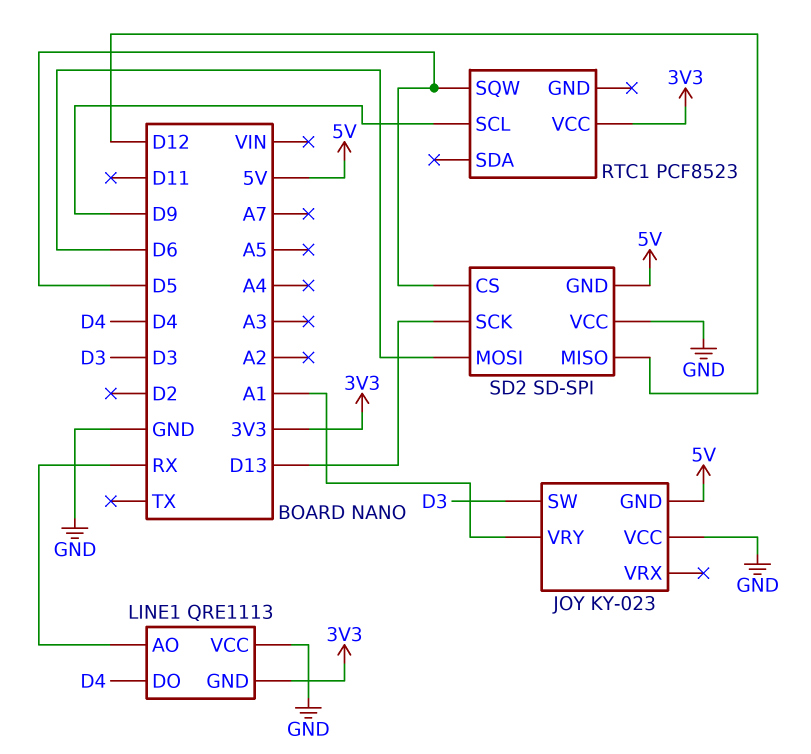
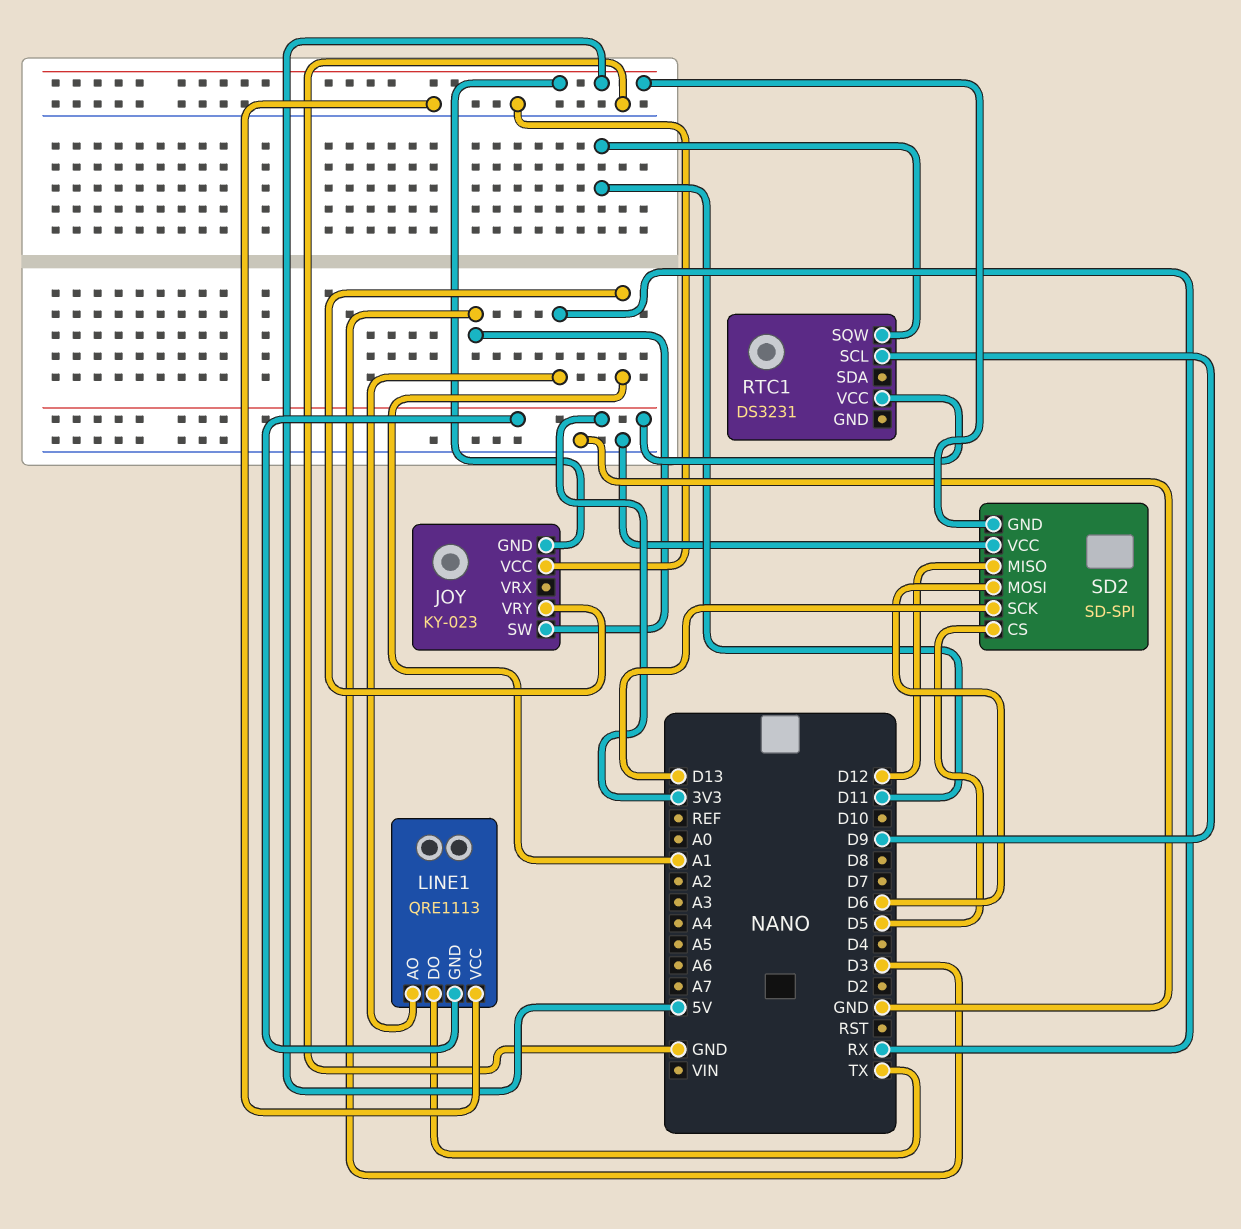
LINE1 pin DO: D4 -> TX
RTC1: PCF8523 -> DS3231
RTC1 pin SQW: D5 -> D11

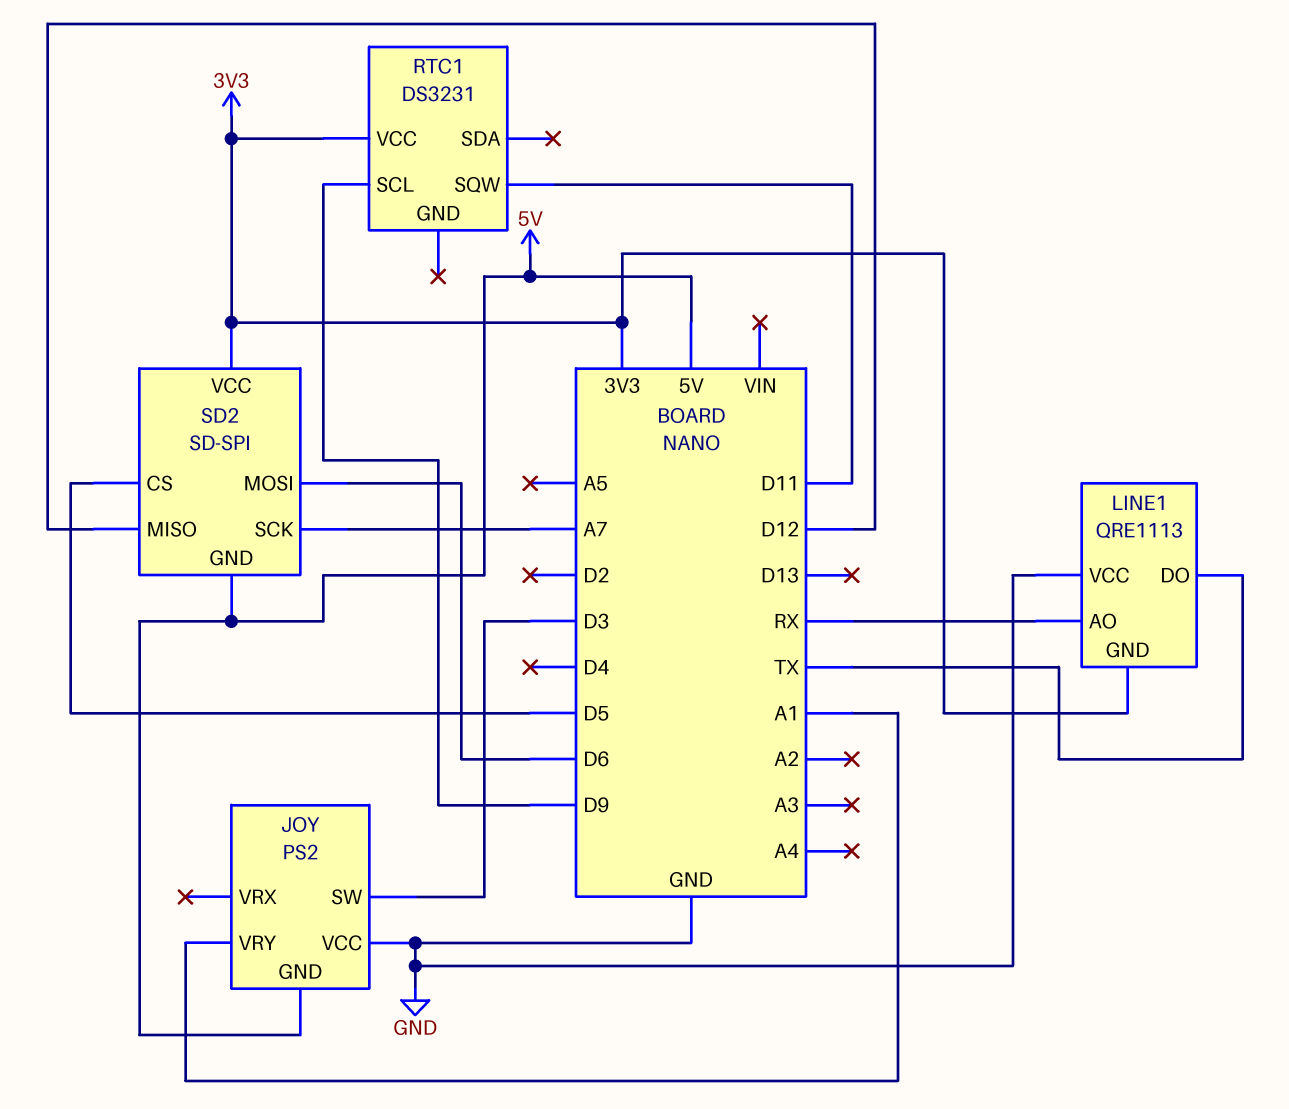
JOY: KY-023 -> PS2
SD2 pin SCK: D13 -> A7
SD2 pin VCC: GND -> 3V3

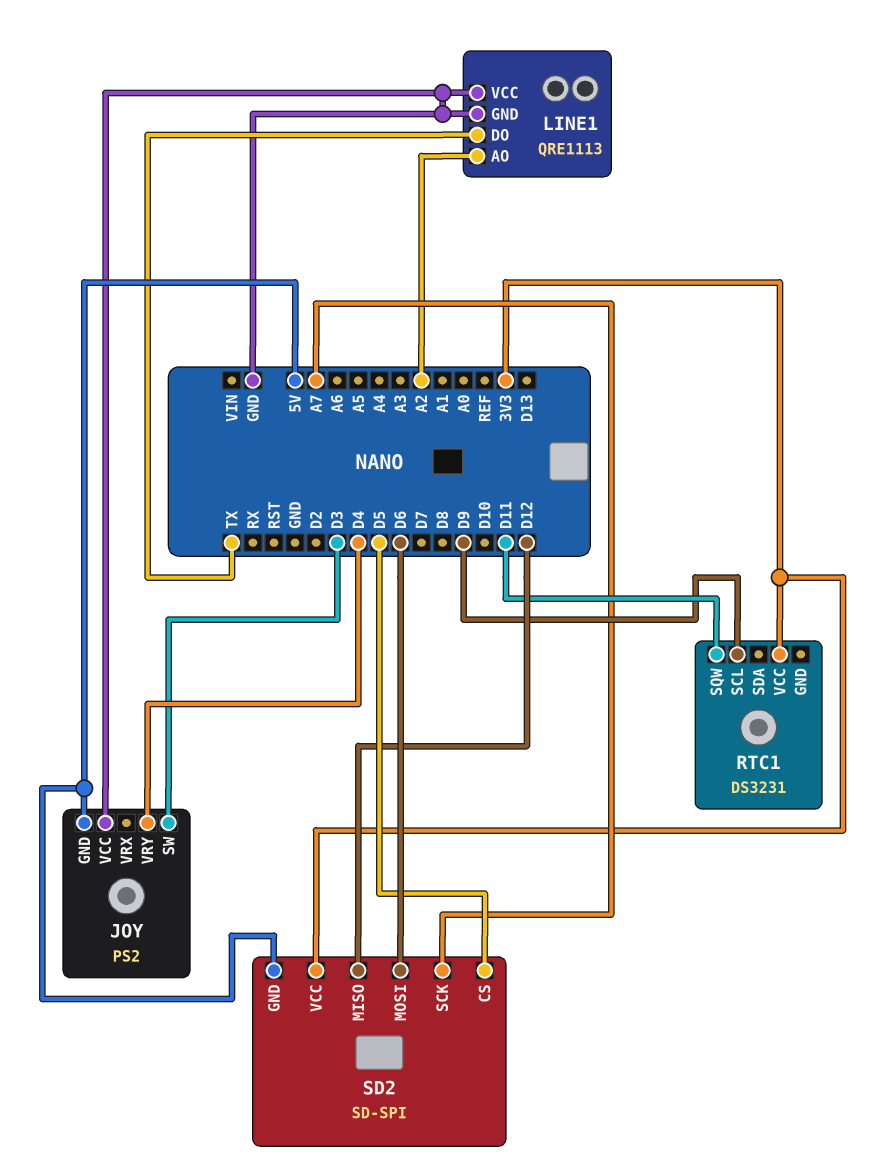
JOY pin VRY: A1 -> D4
LINE1 pin AO: RX -> A2
LINE1 pin GND: 3V3 -> GND

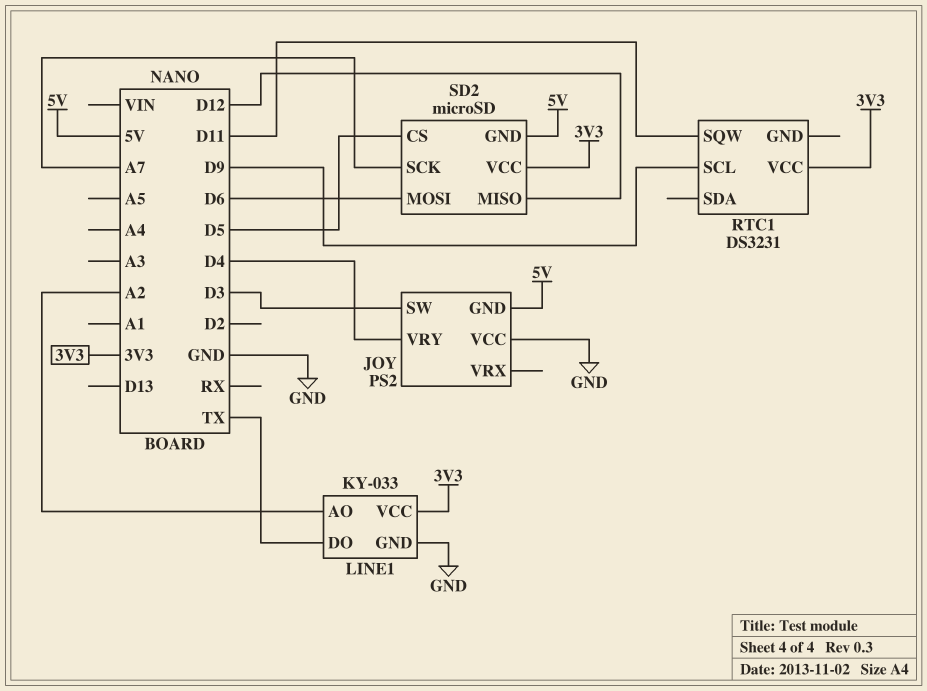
LINE1: QRE1113 -> KY-033
LINE1 pin VCC: GND -> 3V3
SD2: SD-SPI -> microSD

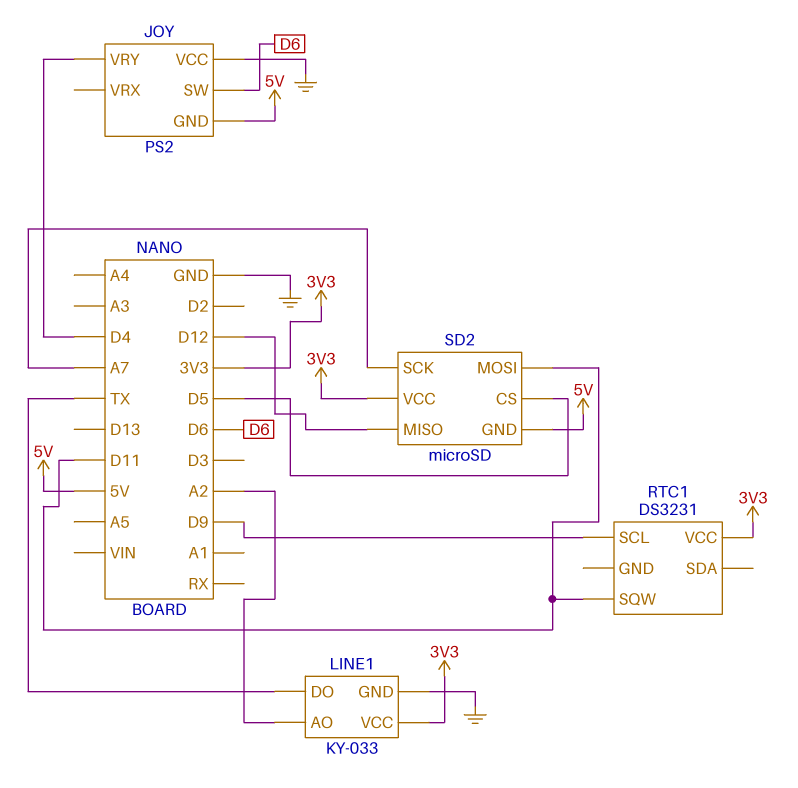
JOY pin SW: D3 -> D6
SD2 pin MOSI: D6 -> D11

